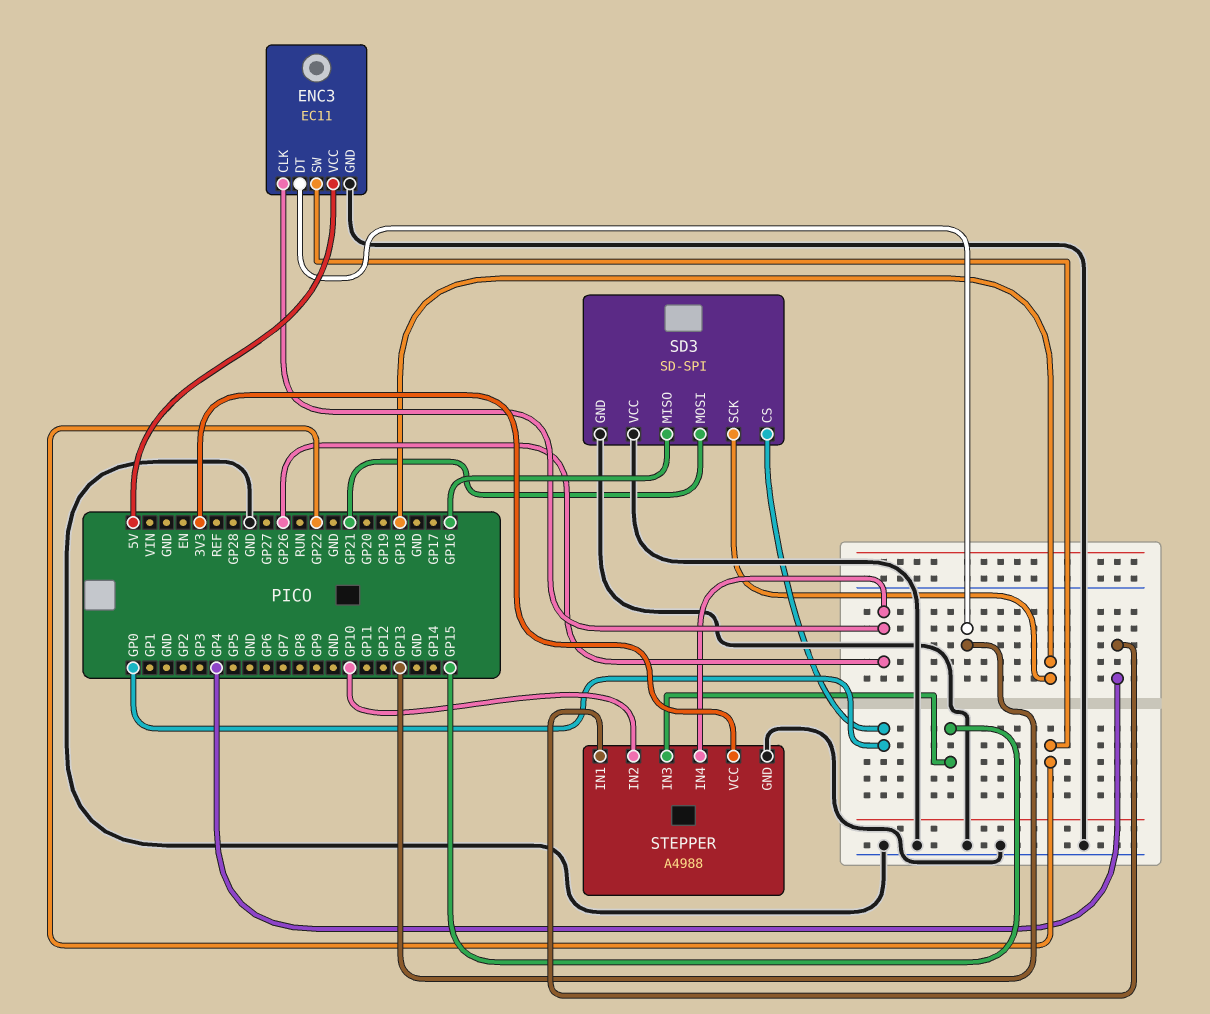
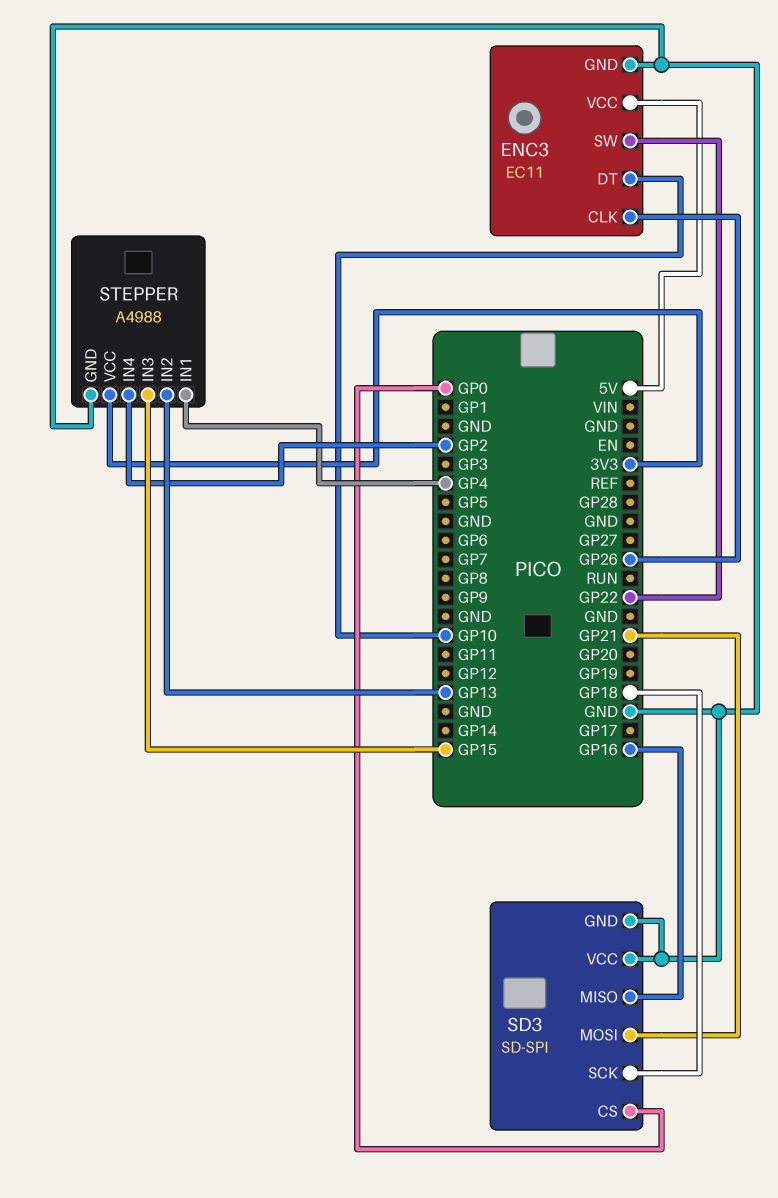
ENC3 pin DT: GP13 -> GP10
STEPPER pin IN2: GP10 -> GP13
STEPPER pin IN4: GP26 -> GP2

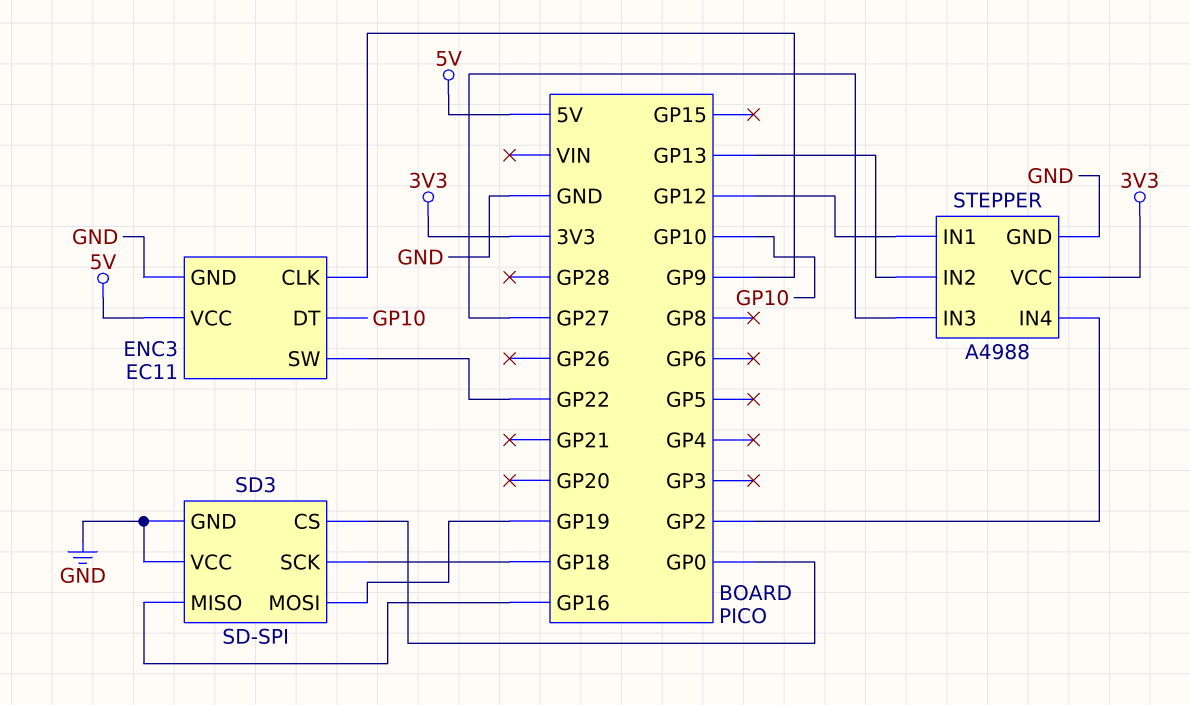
ENC3 pin CLK: GP26 -> GP9
SD3 pin MOSI: GP21 -> GP19
STEPPER pin IN1: GP4 -> GP12
STEPPER pin IN3: GP15 -> GP27

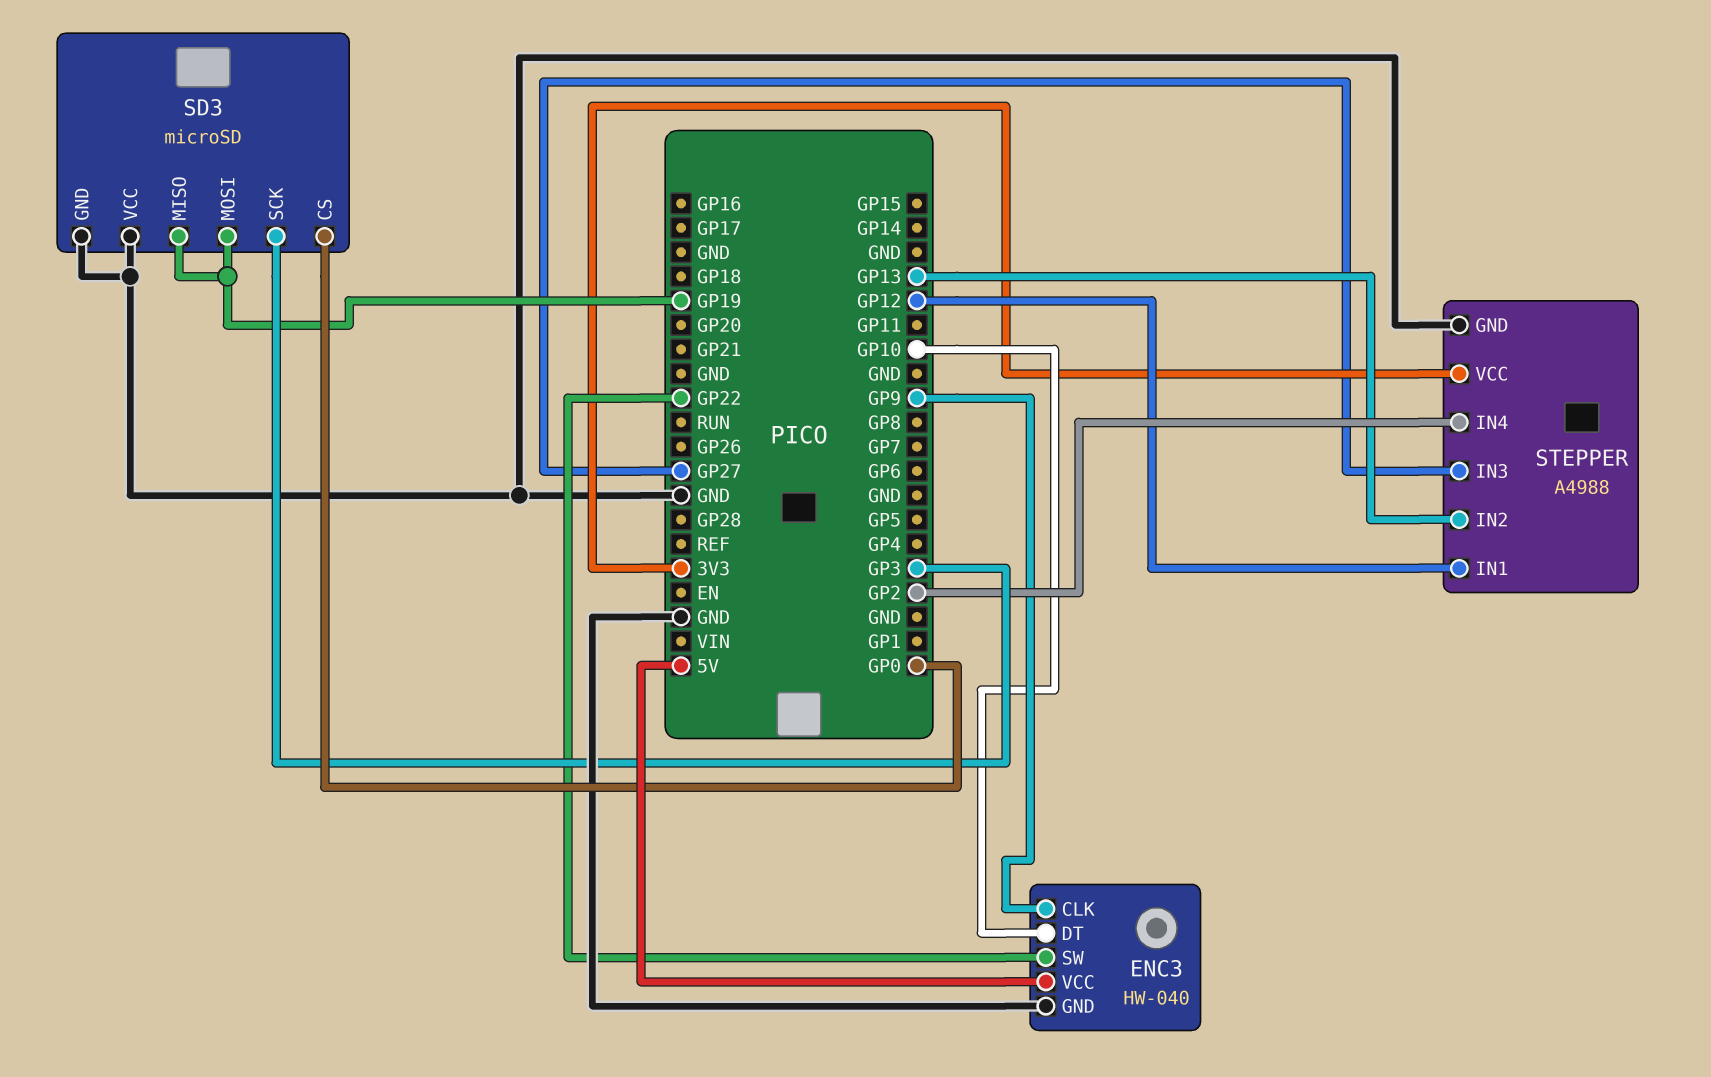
ENC3: EC11 -> HW-040
SD3: SD-SPI -> microSD
SD3 pin MISO: GP16 -> GP19
SD3 pin SCK: GP18 -> GP3

